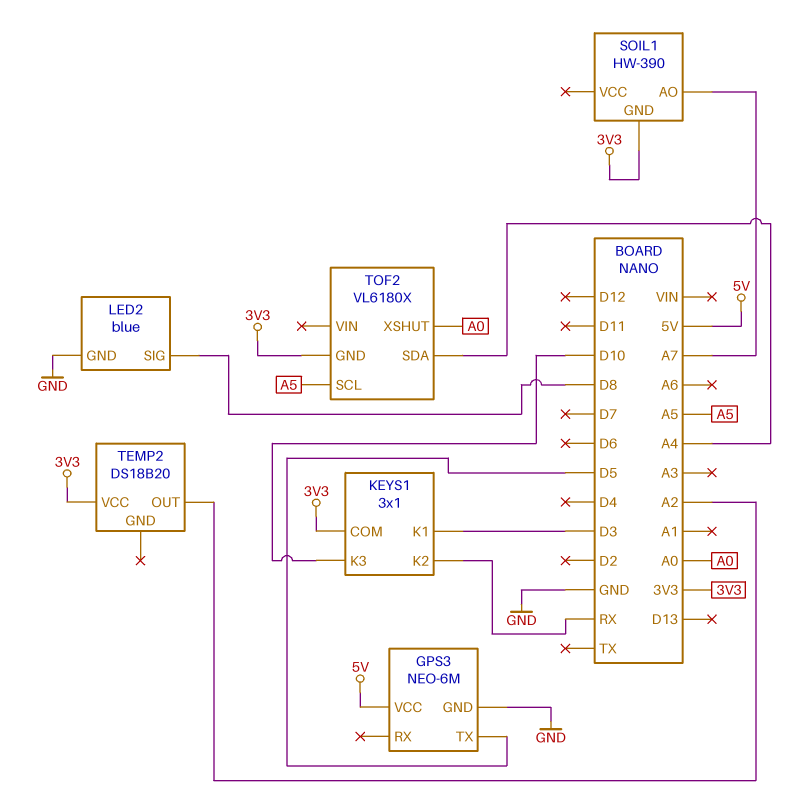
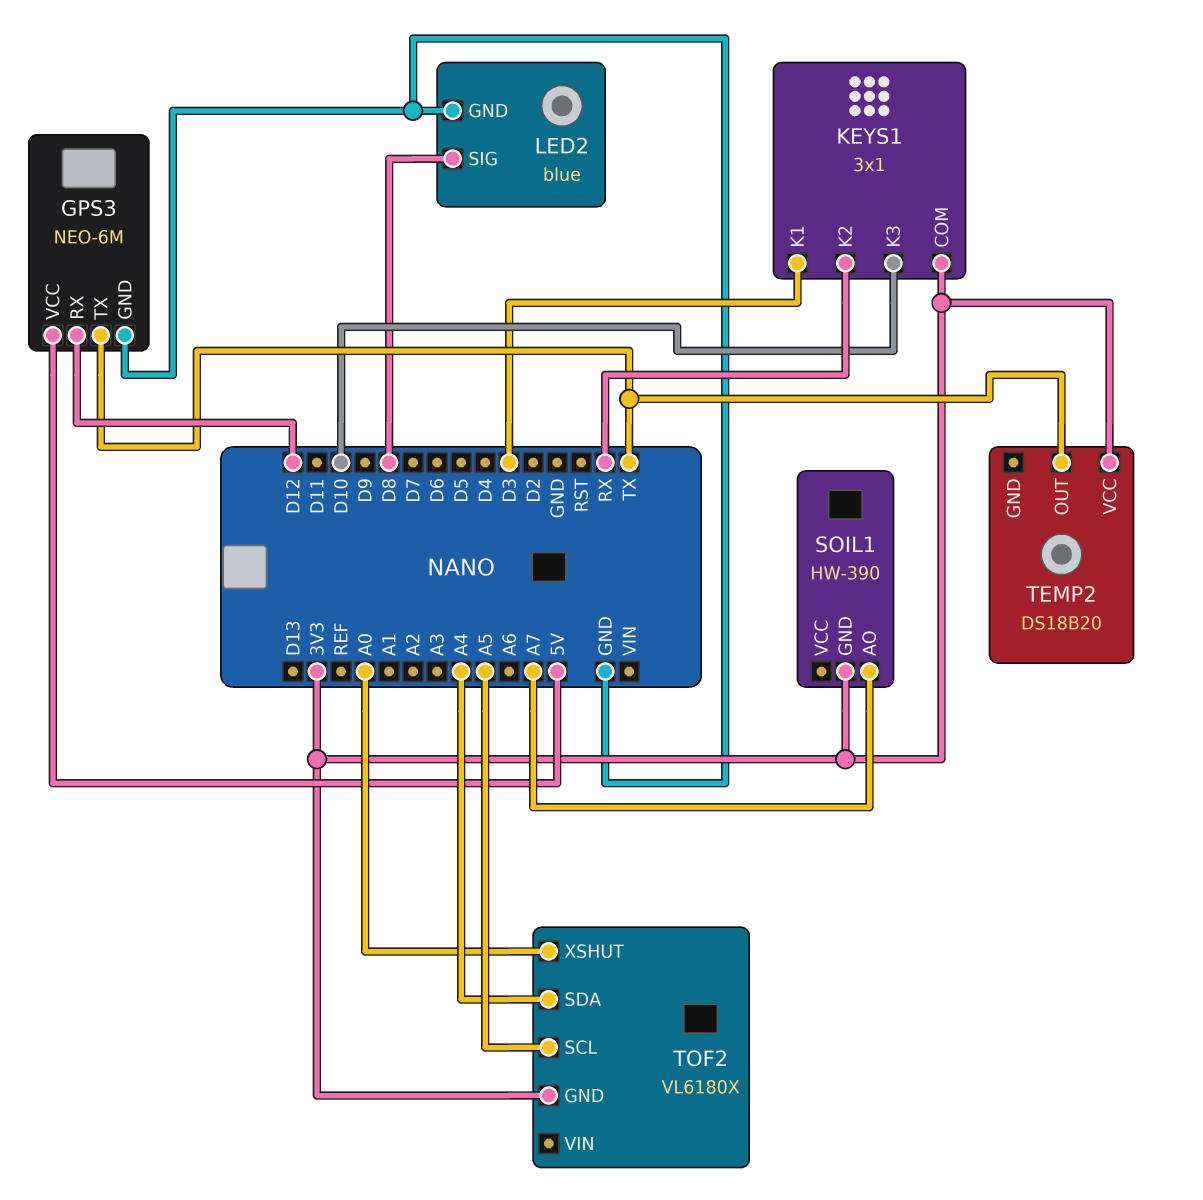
GPS3 pin RX: none -> D12
GPS3 pin TX: D5 -> TX
TEMP2 pin OUT: A2 -> TX

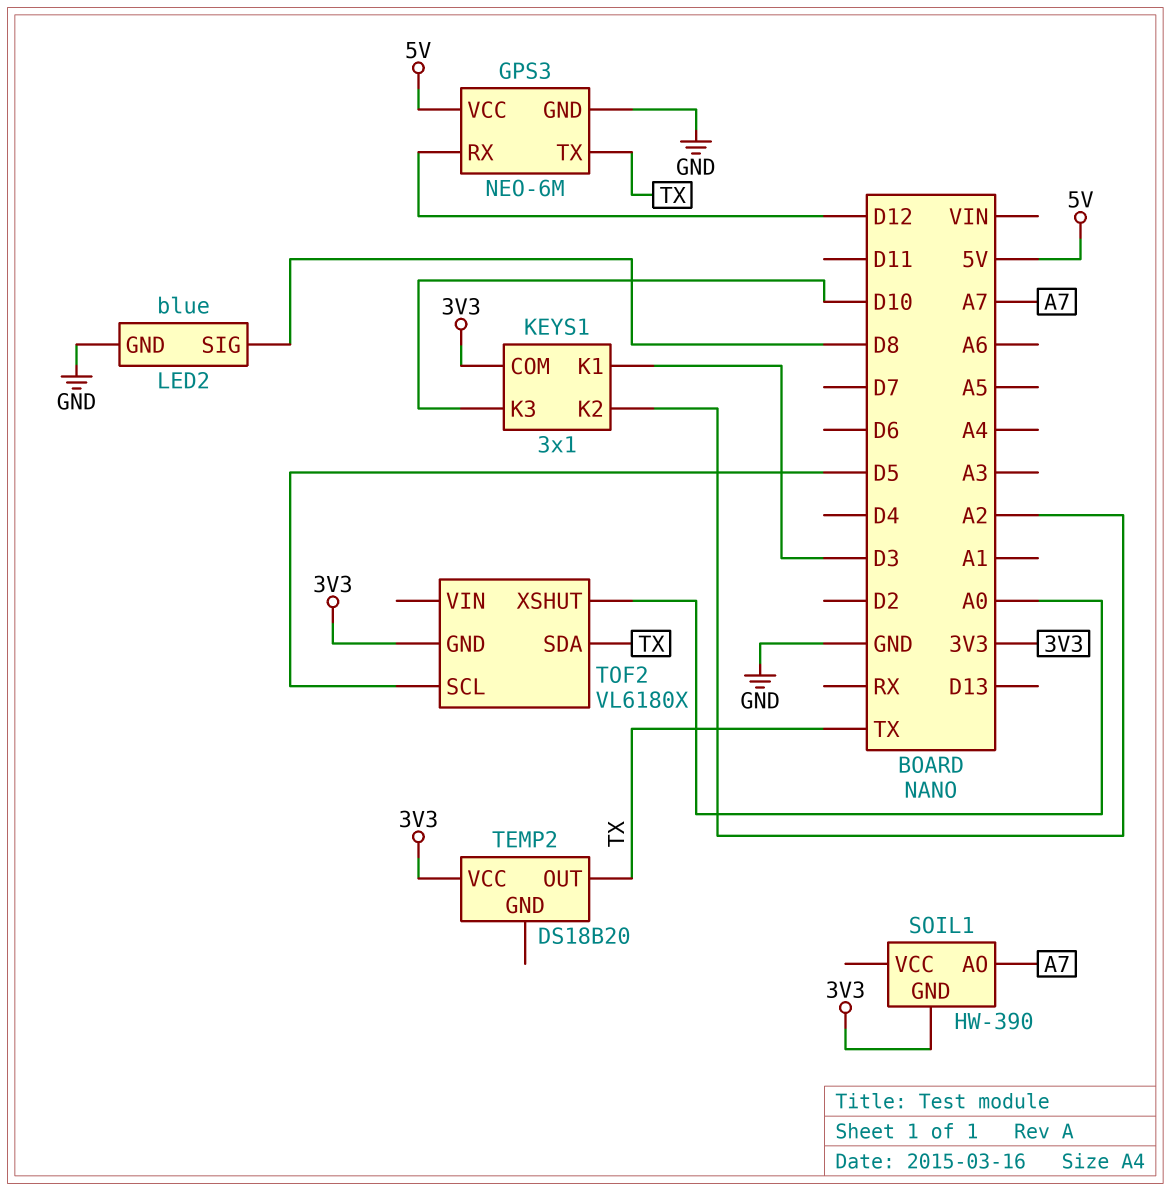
KEYS1 pin K2: RX -> A2
TOF2 pin SCL: A5 -> D5
TOF2 pin SDA: A4 -> TX

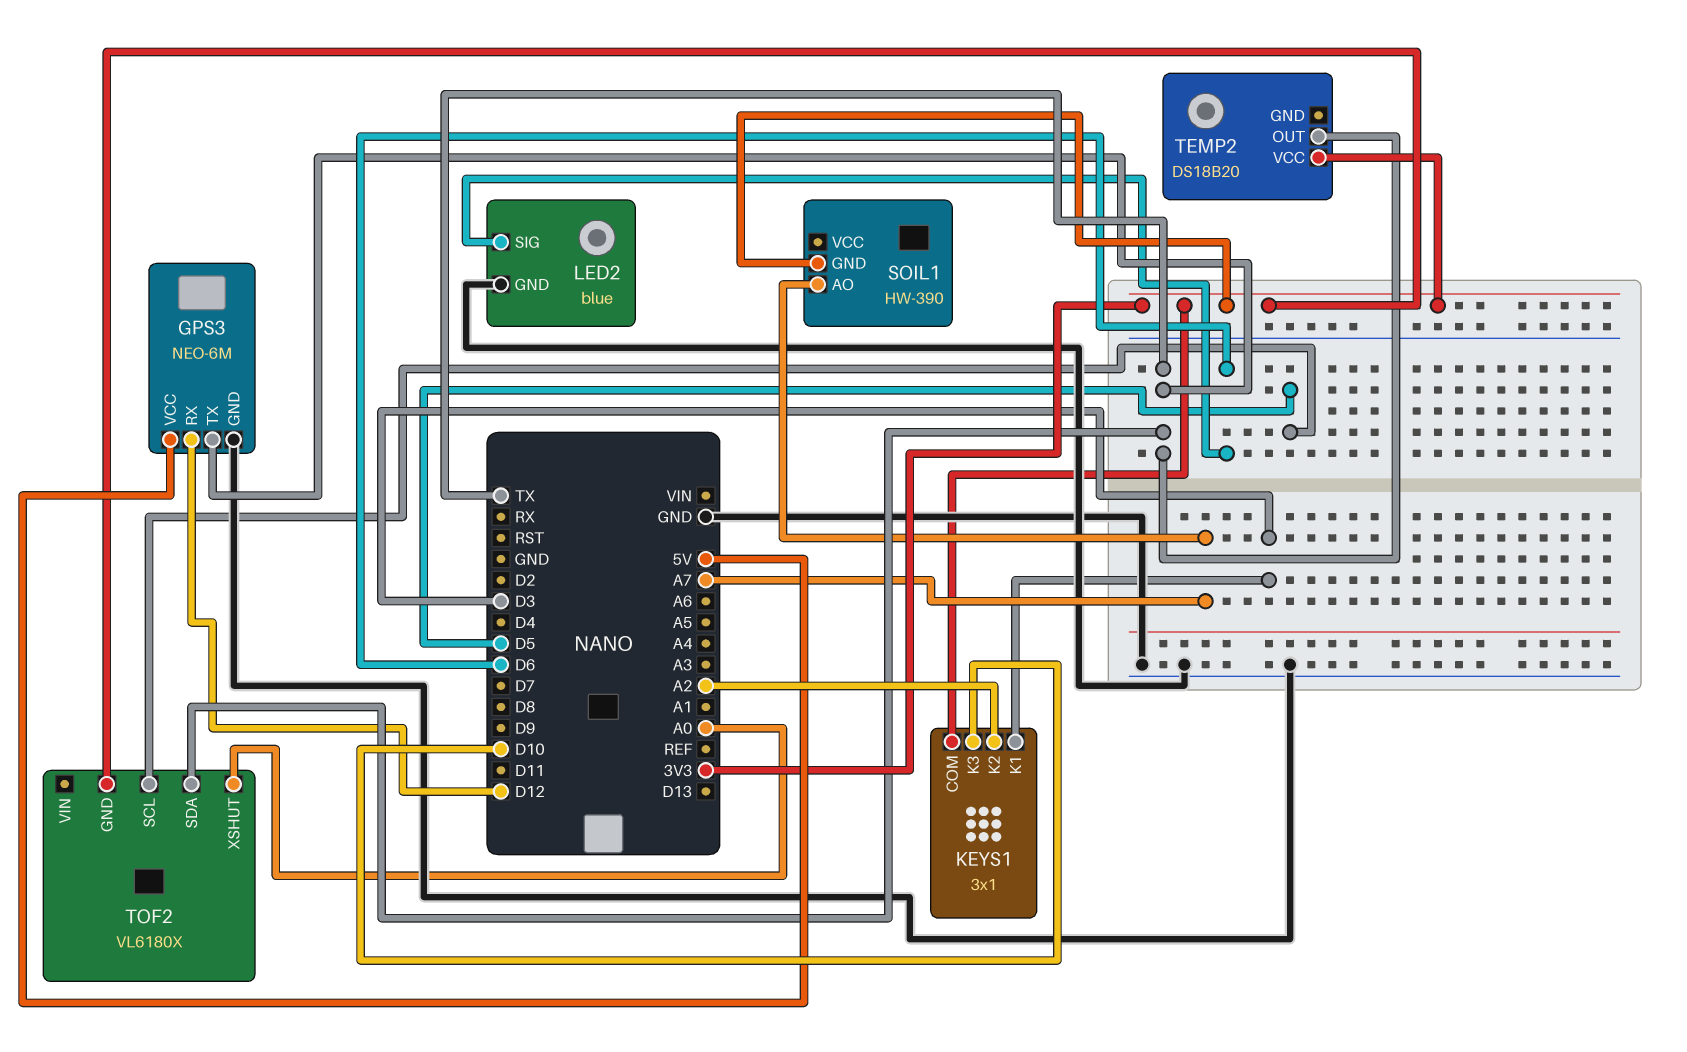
LED2 pin SIG: D8 -> D6

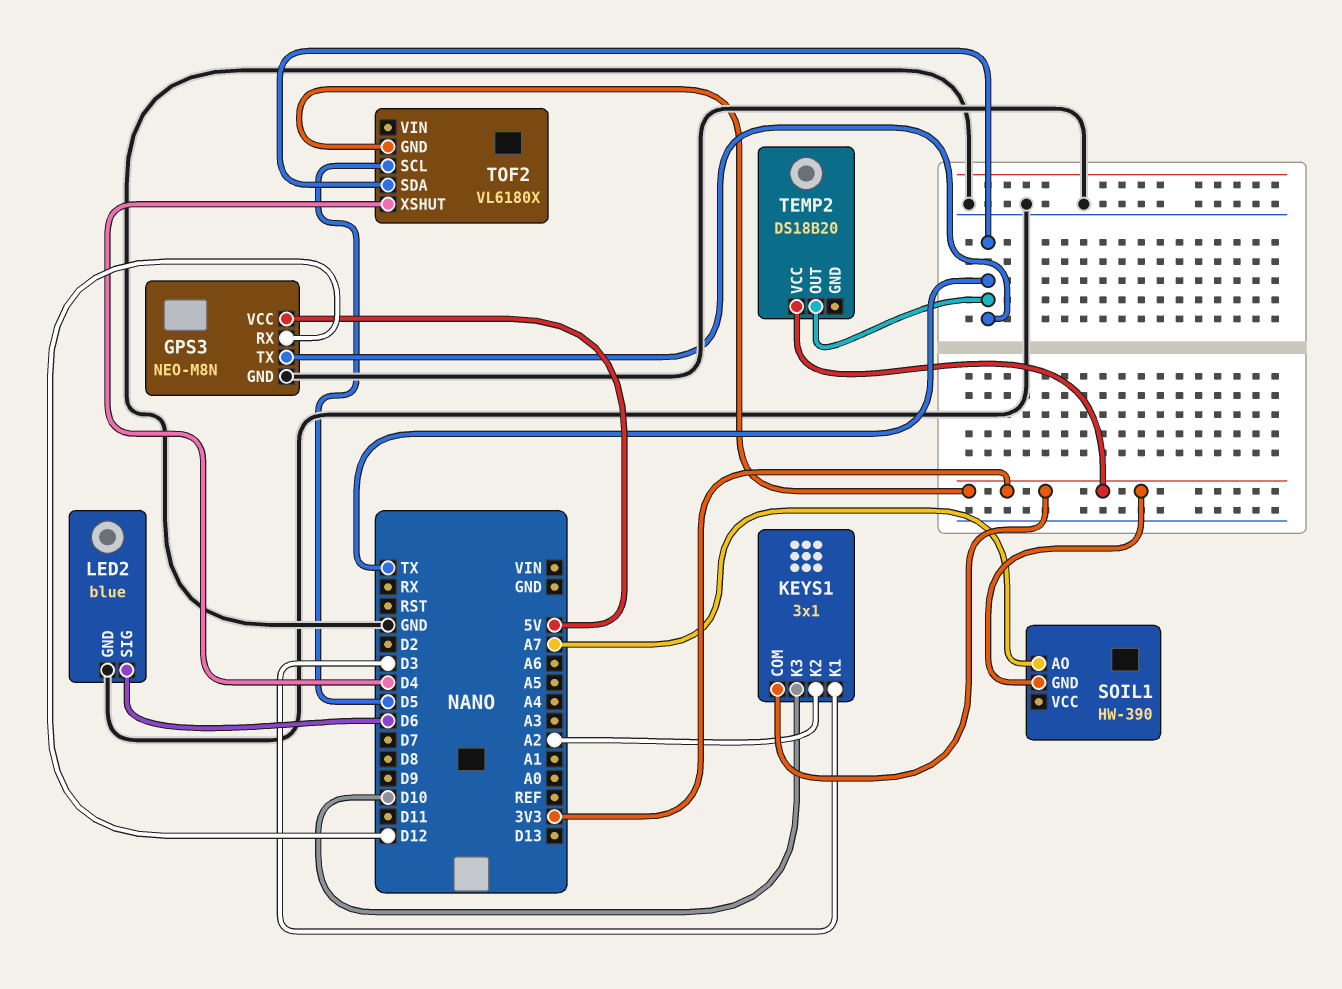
GPS3: NEO-6M -> NEO-M8N
TOF2 pin XSHUT: A0 -> D4

